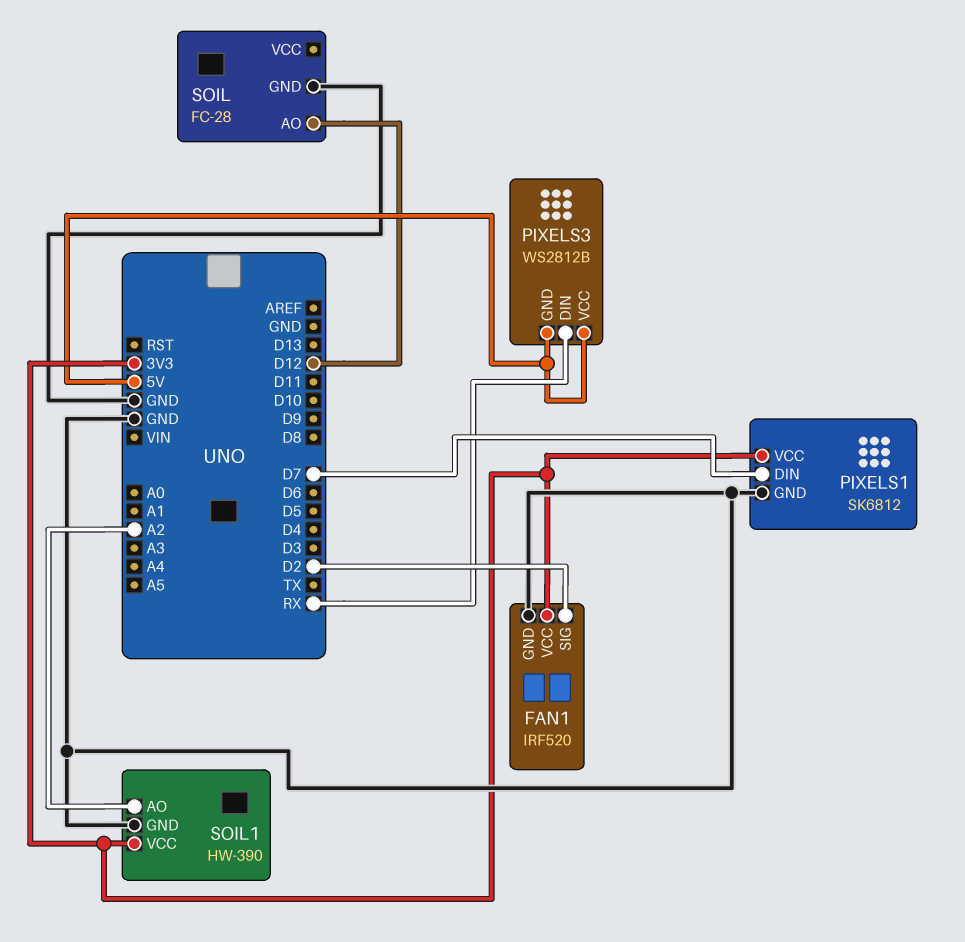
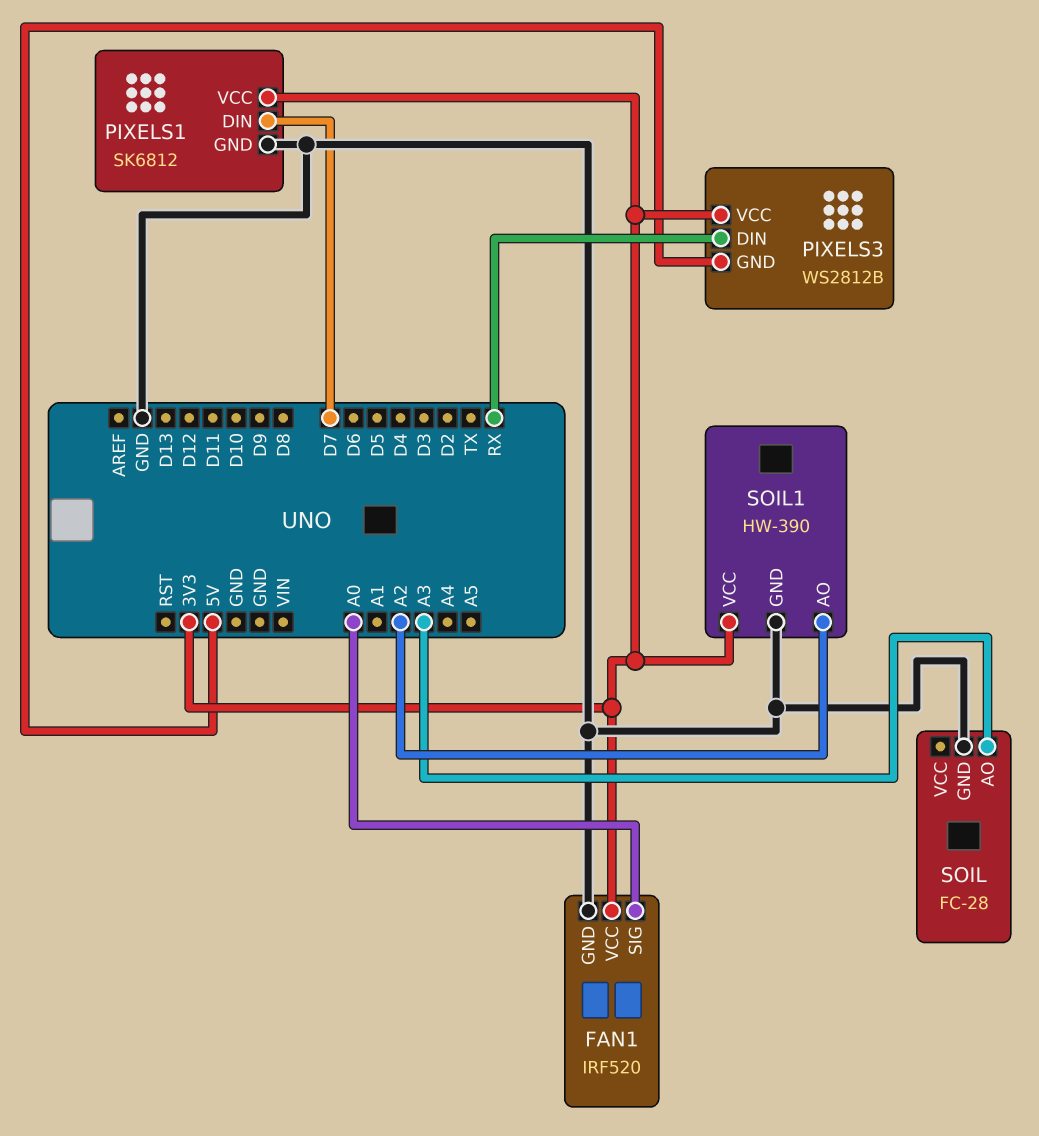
FAN1 pin SIG: D2 -> A0
PIXELS3 pin VCC: 5V -> 3V3
SOIL pin AO: D12 -> A3

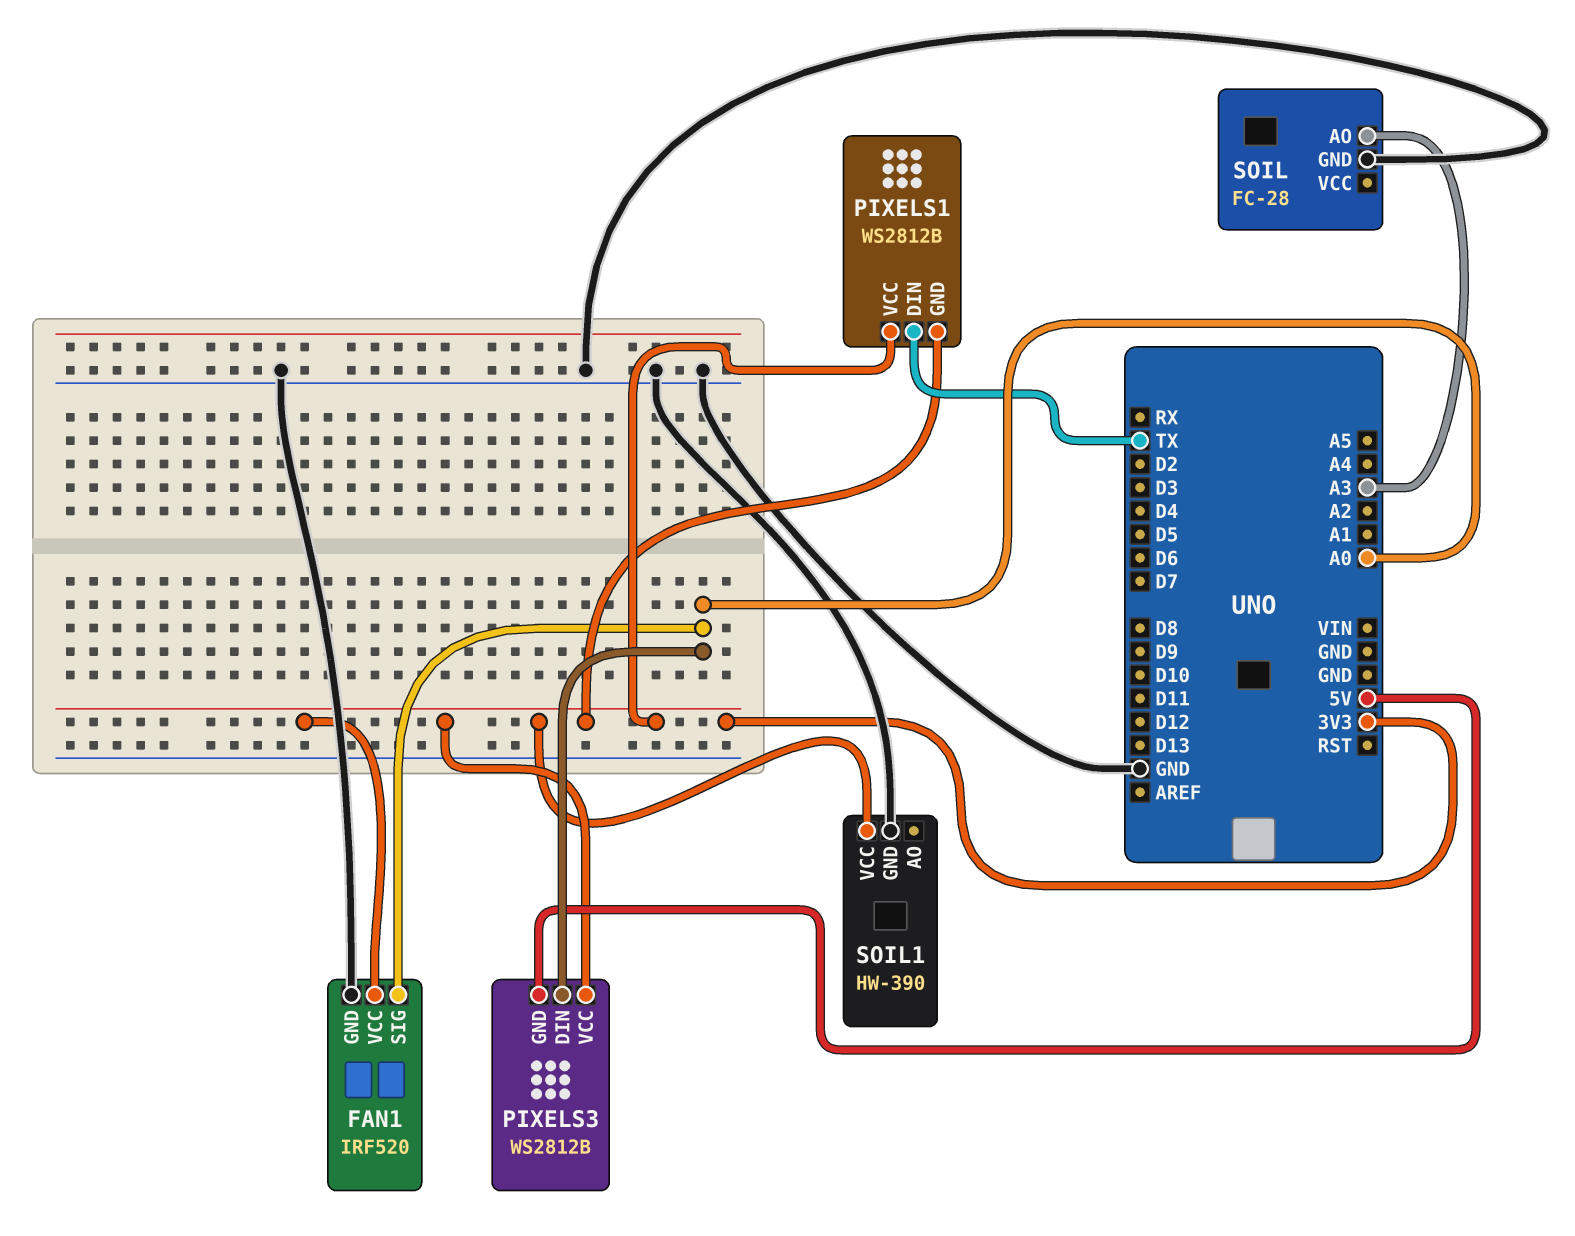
PIXELS1: SK6812 -> WS2812B
PIXELS1 pin DIN: D7 -> TX
PIXELS1 pin GND: GND -> 3V3
PIXELS3 pin DIN: RX -> A0
SOIL1 pin AO: A2 -> none

